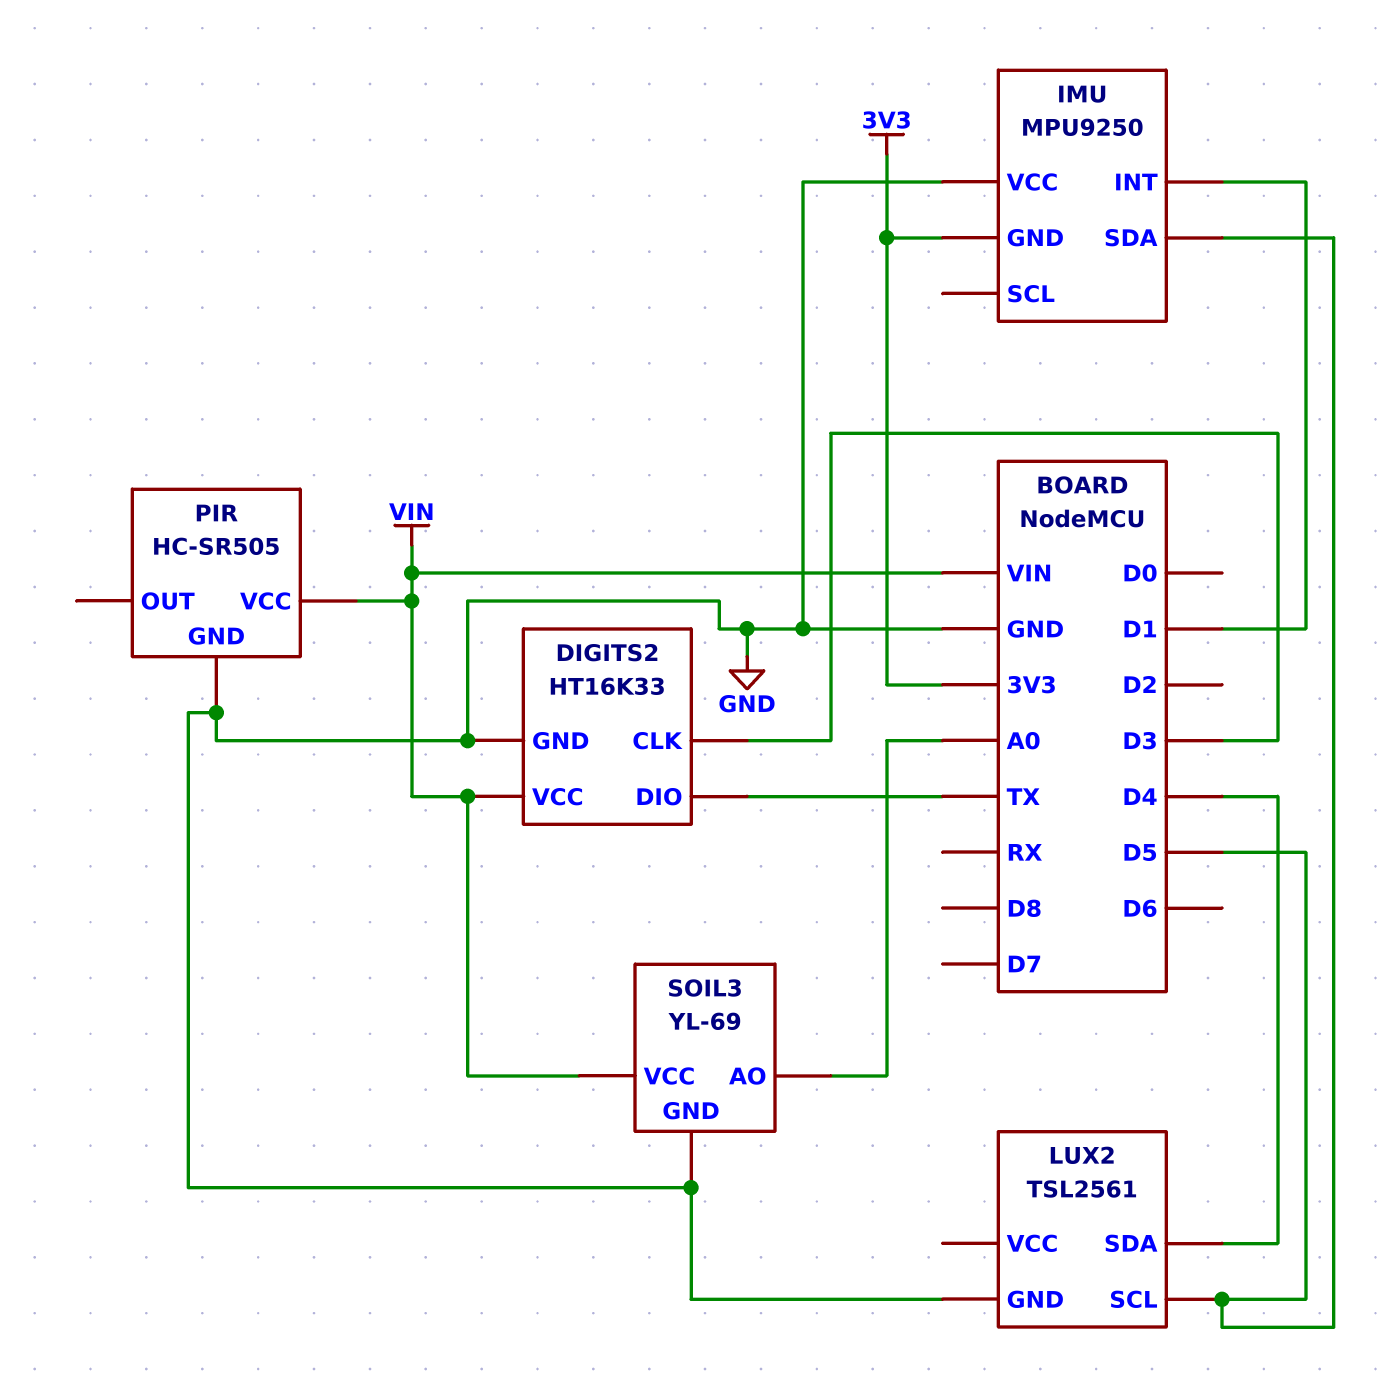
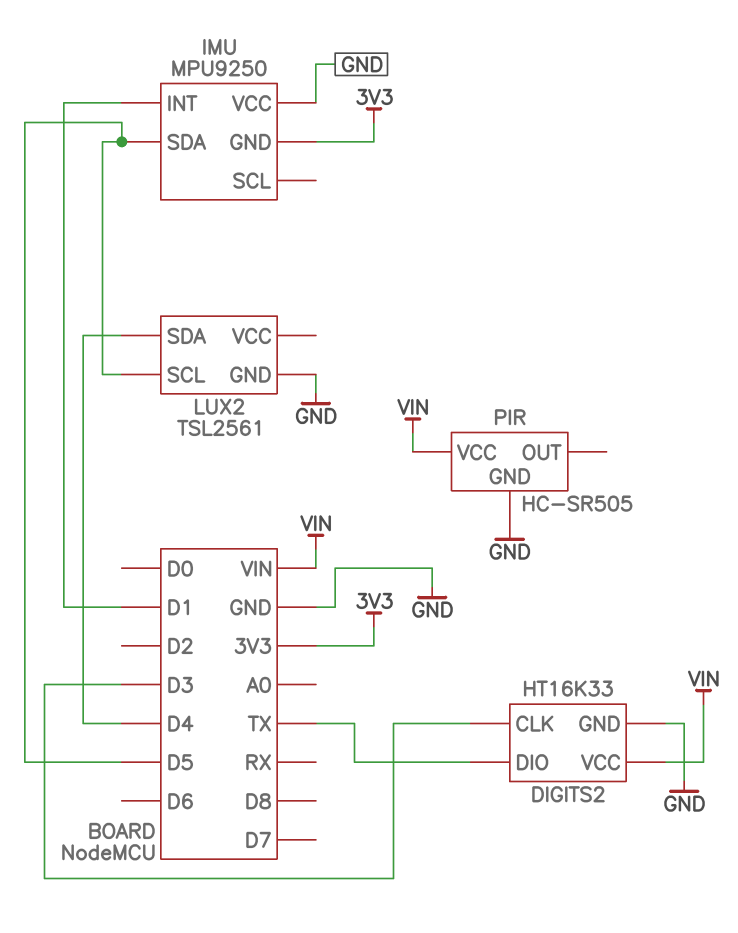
SOIL3: YL-69 -> none
SOIL3 pin AO: A0 -> none
SOIL3 pin GND: GND -> none
SOIL3 pin VCC: VIN -> none

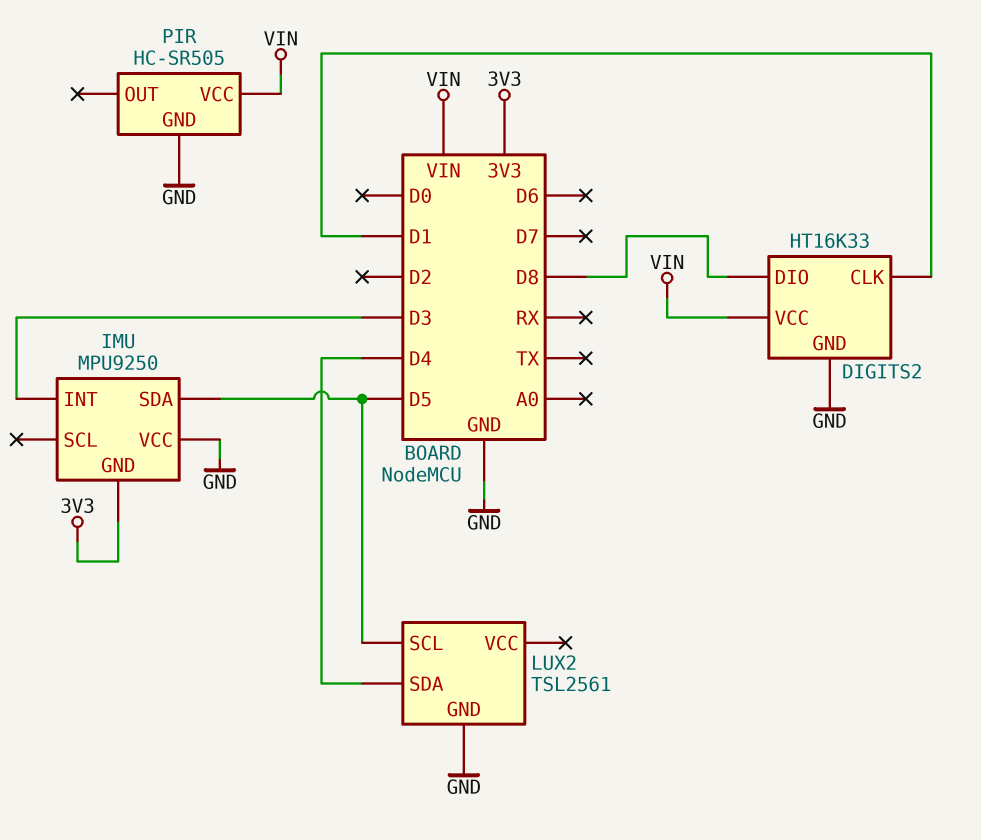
DIGITS2 pin CLK: D3 -> D1
DIGITS2 pin DIO: TX -> D8
IMU pin INT: D1 -> D3

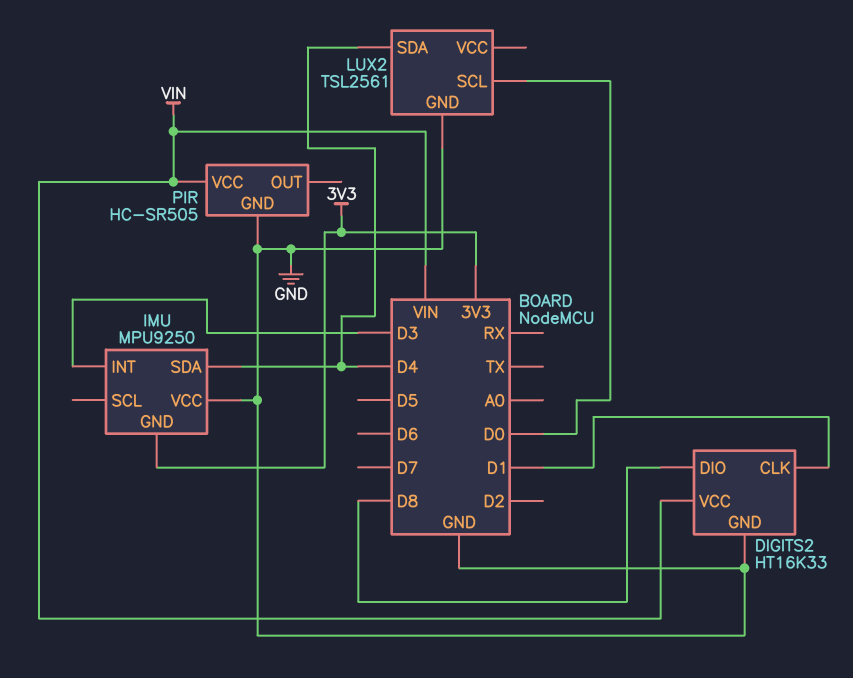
IMU pin SDA: D5 -> D4
LUX2 pin SCL: D5 -> D0

